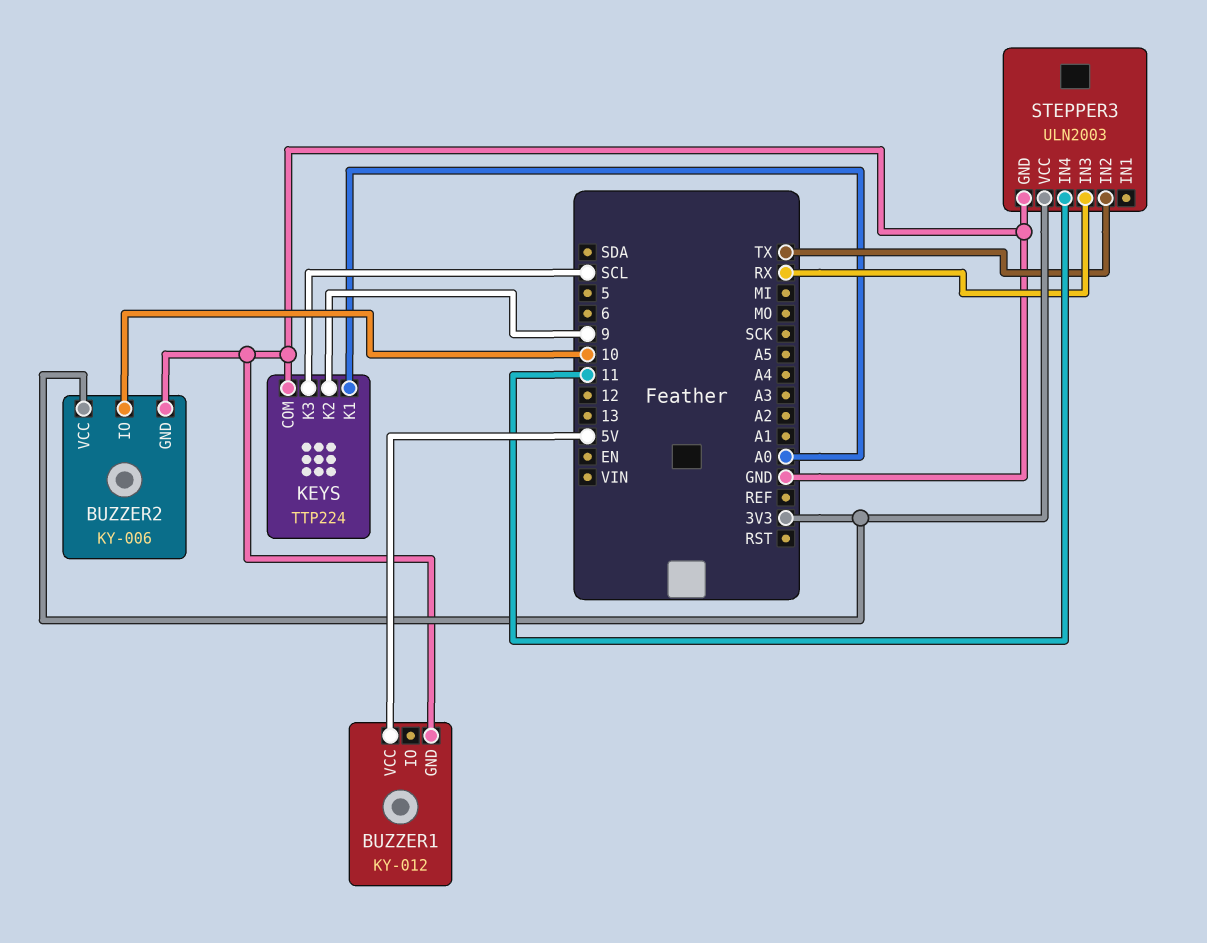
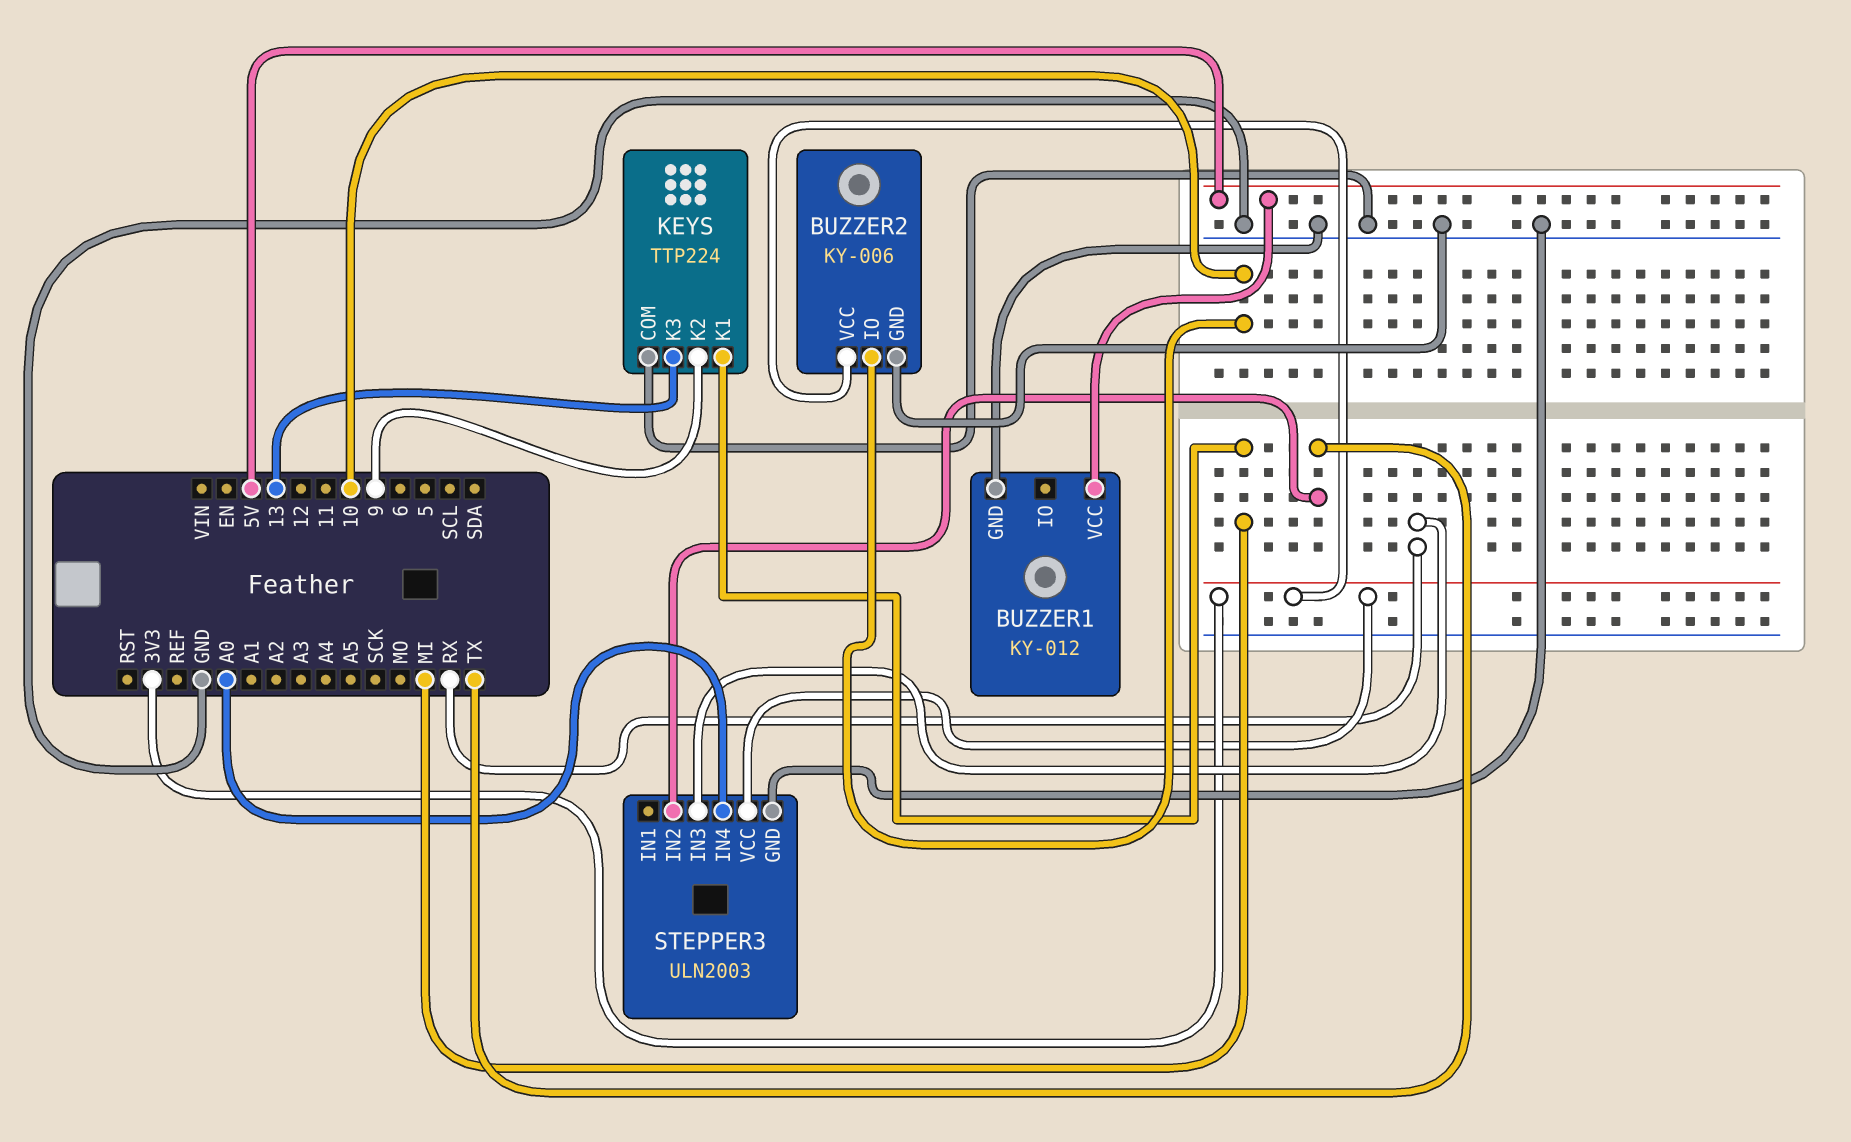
KEYS pin K1: A0 -> MI
KEYS pin K3: SCL -> 13
STEPPER3 pin IN4: 11 -> A0

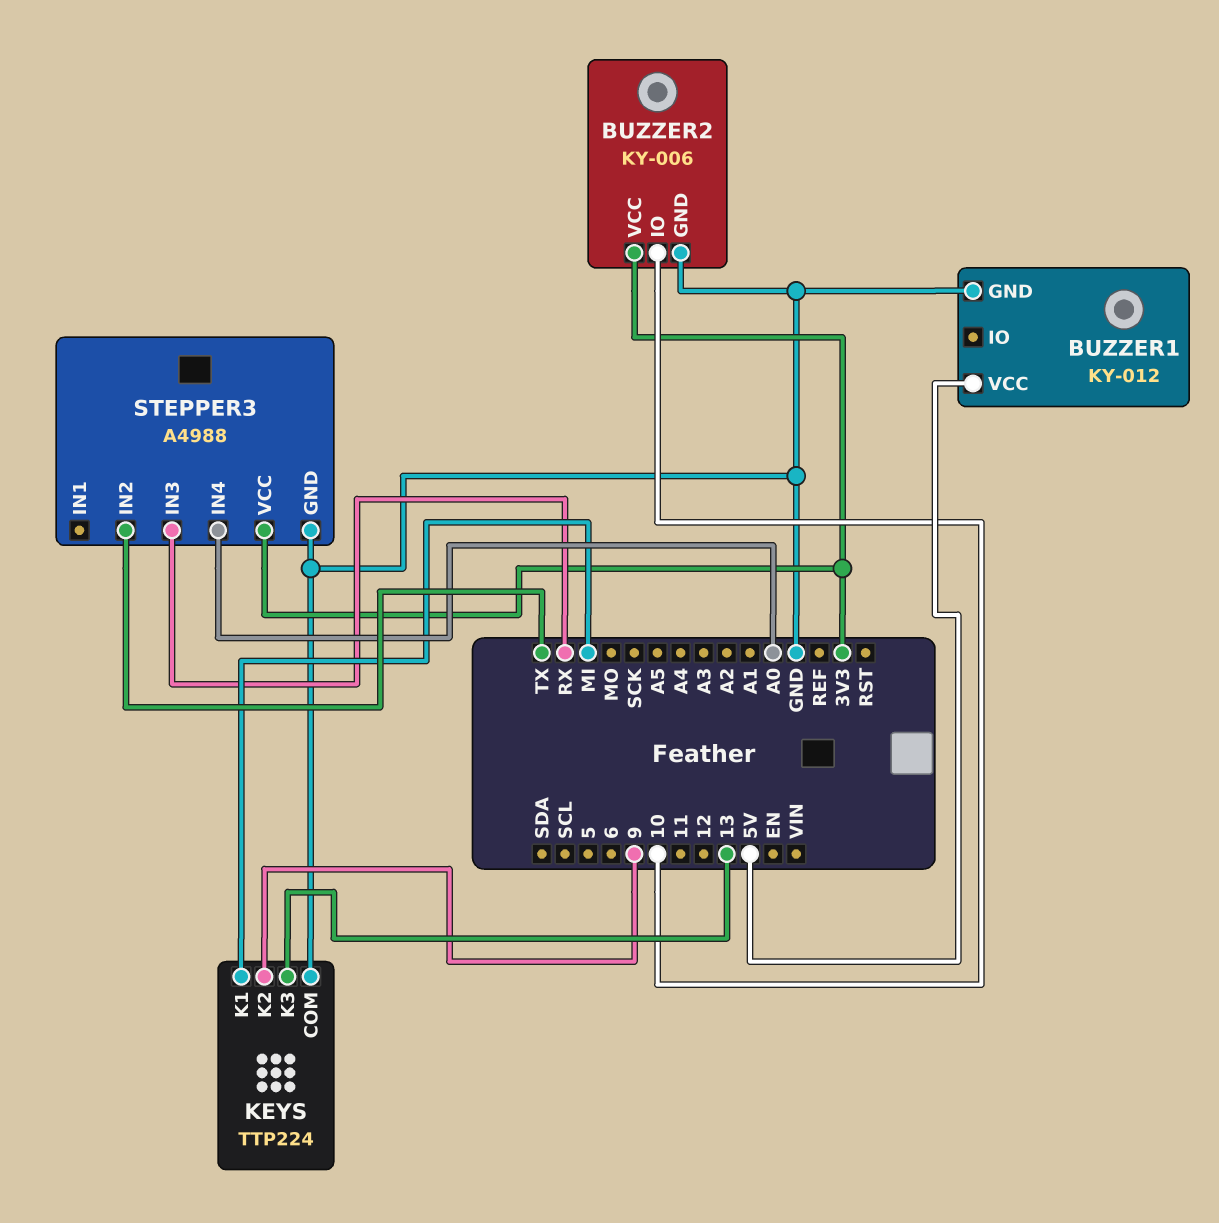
STEPPER3: ULN2003 -> A4988

